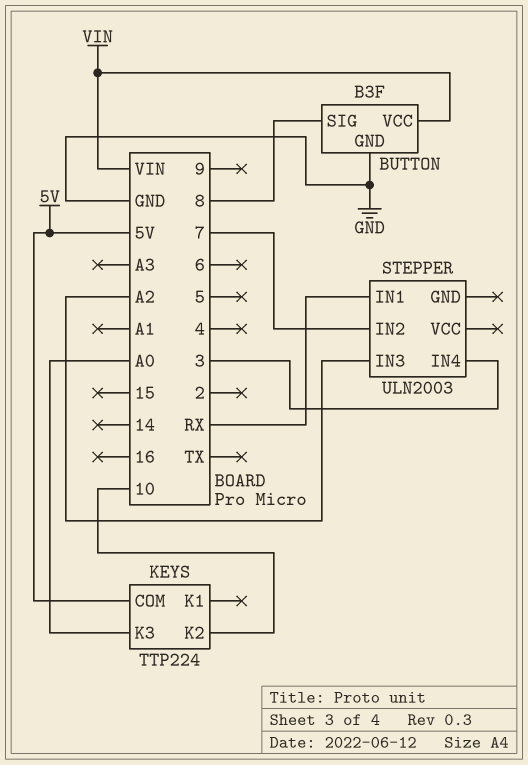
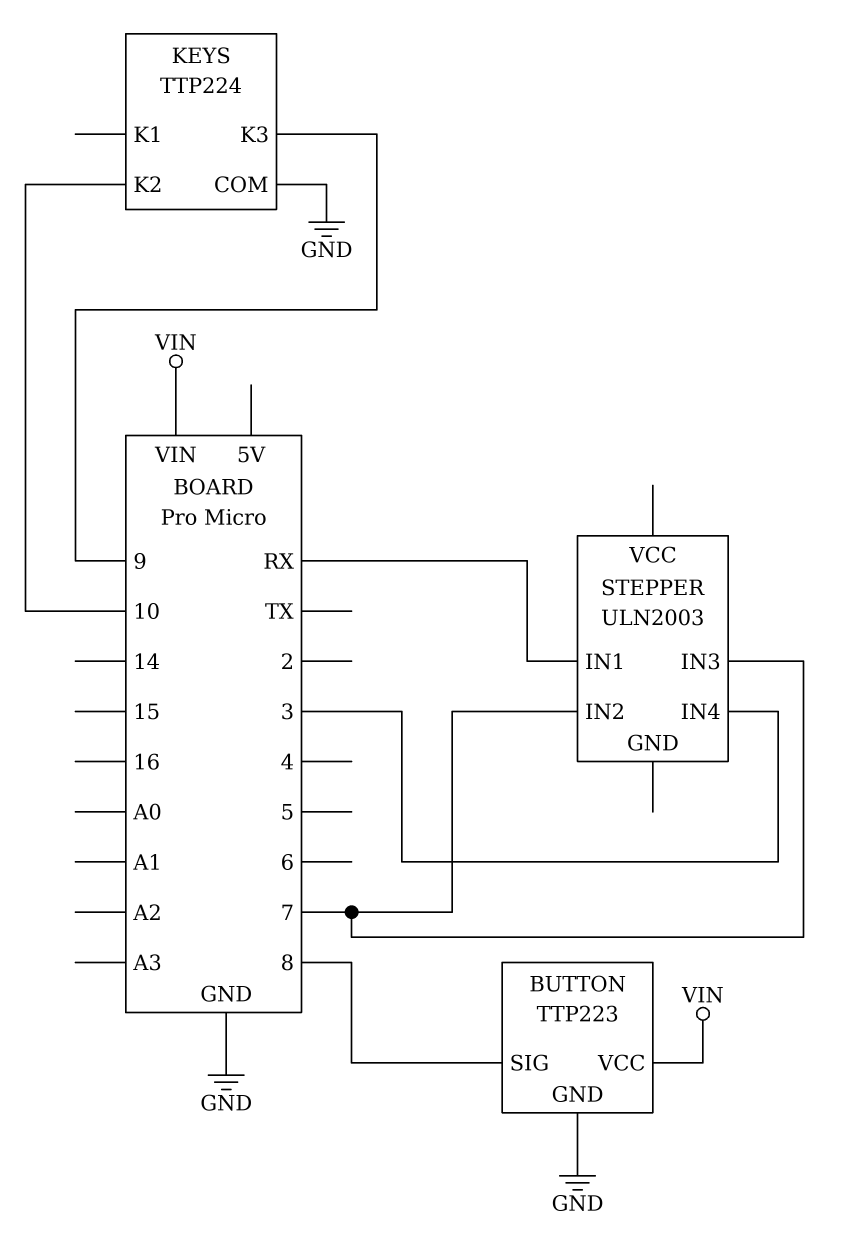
BUTTON: B3F -> TTP223
KEYS pin COM: 5V -> GND
KEYS pin K3: A0 -> 9
STEPPER pin IN3: A2 -> 7

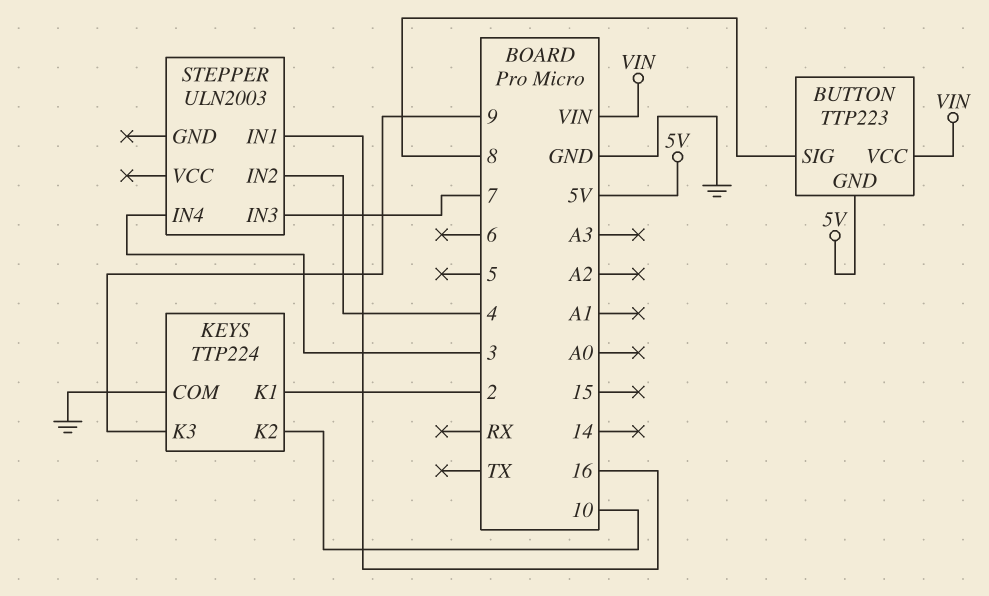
BUTTON pin GND: GND -> 5V
KEYS pin K1: none -> 2
STEPPER pin IN1: RX -> 16
STEPPER pin IN2: 7 -> 4

